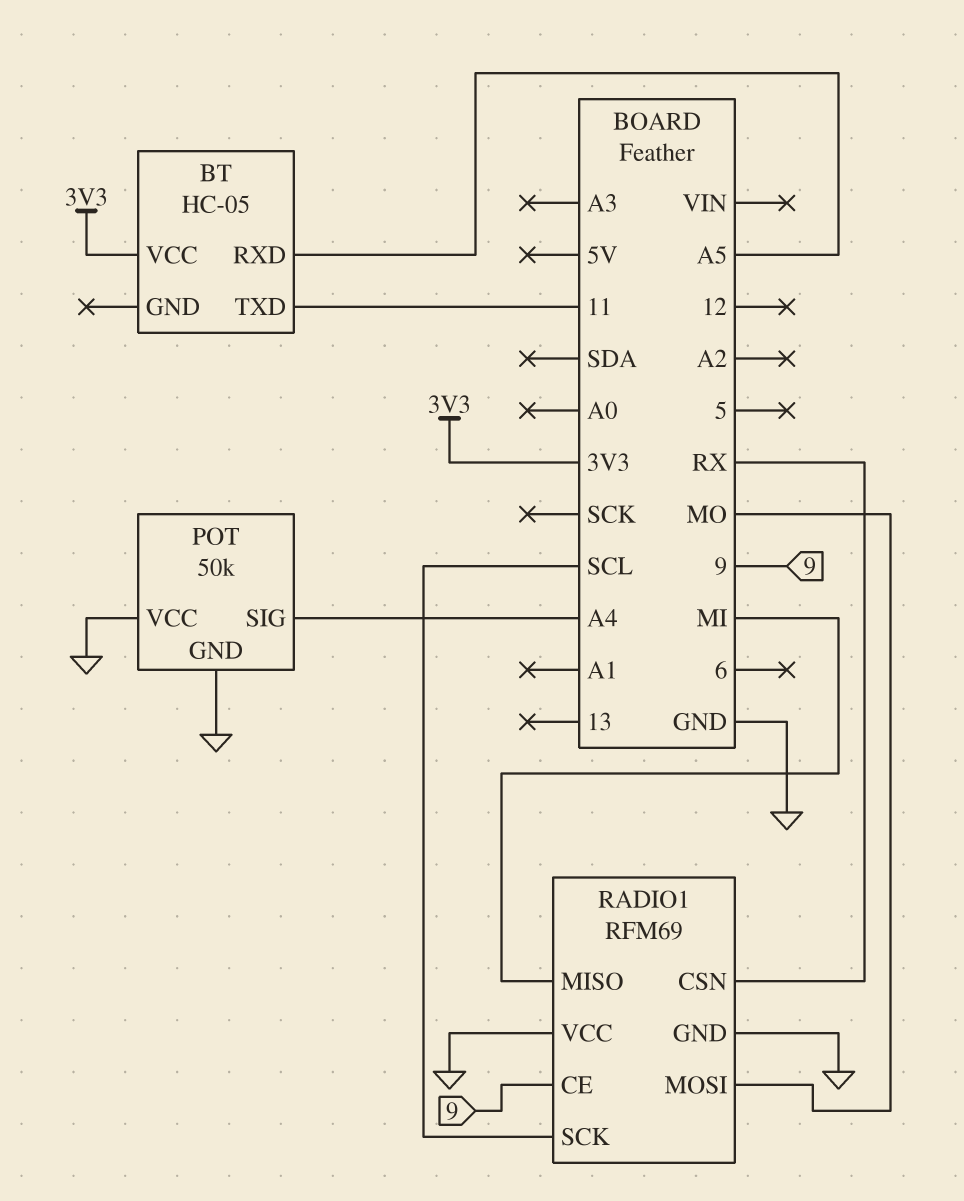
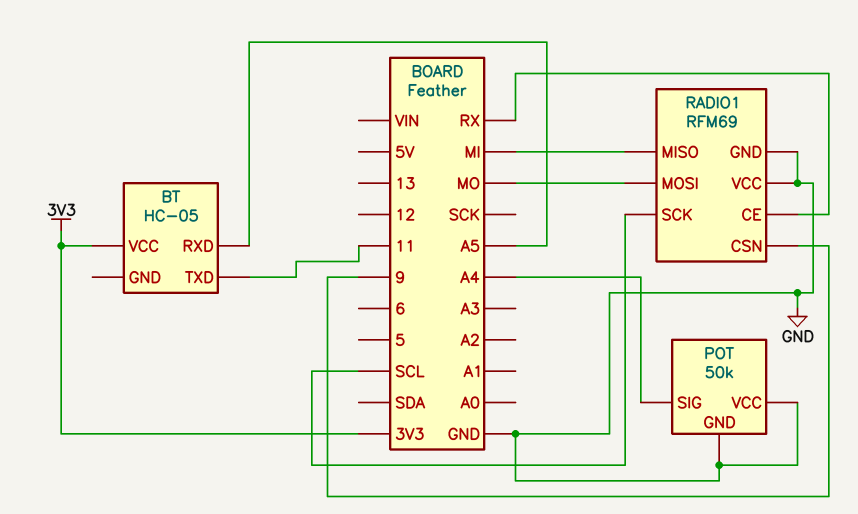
RADIO1 pin CE: 9 -> RX
RADIO1 pin CSN: RX -> 9

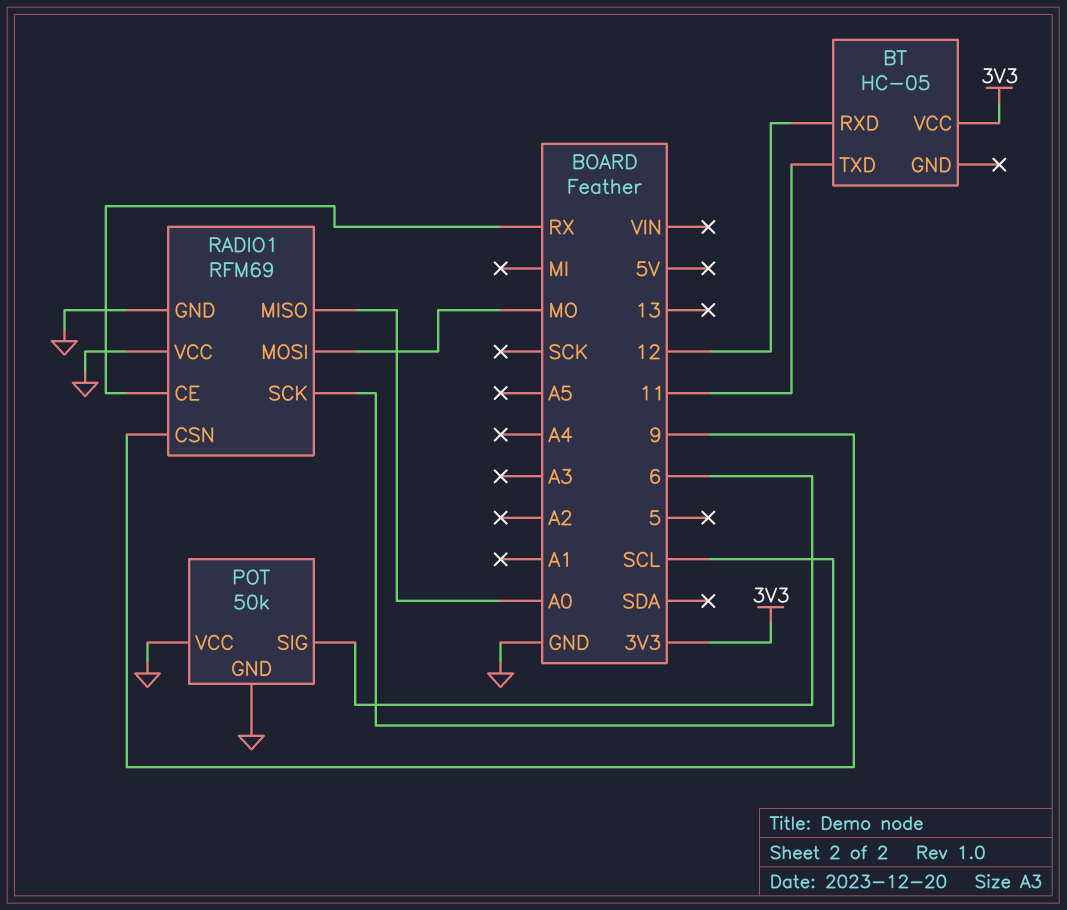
BT pin RXD: A5 -> 12
POT pin SIG: A4 -> 6
RADIO1 pin MISO: MI -> A0

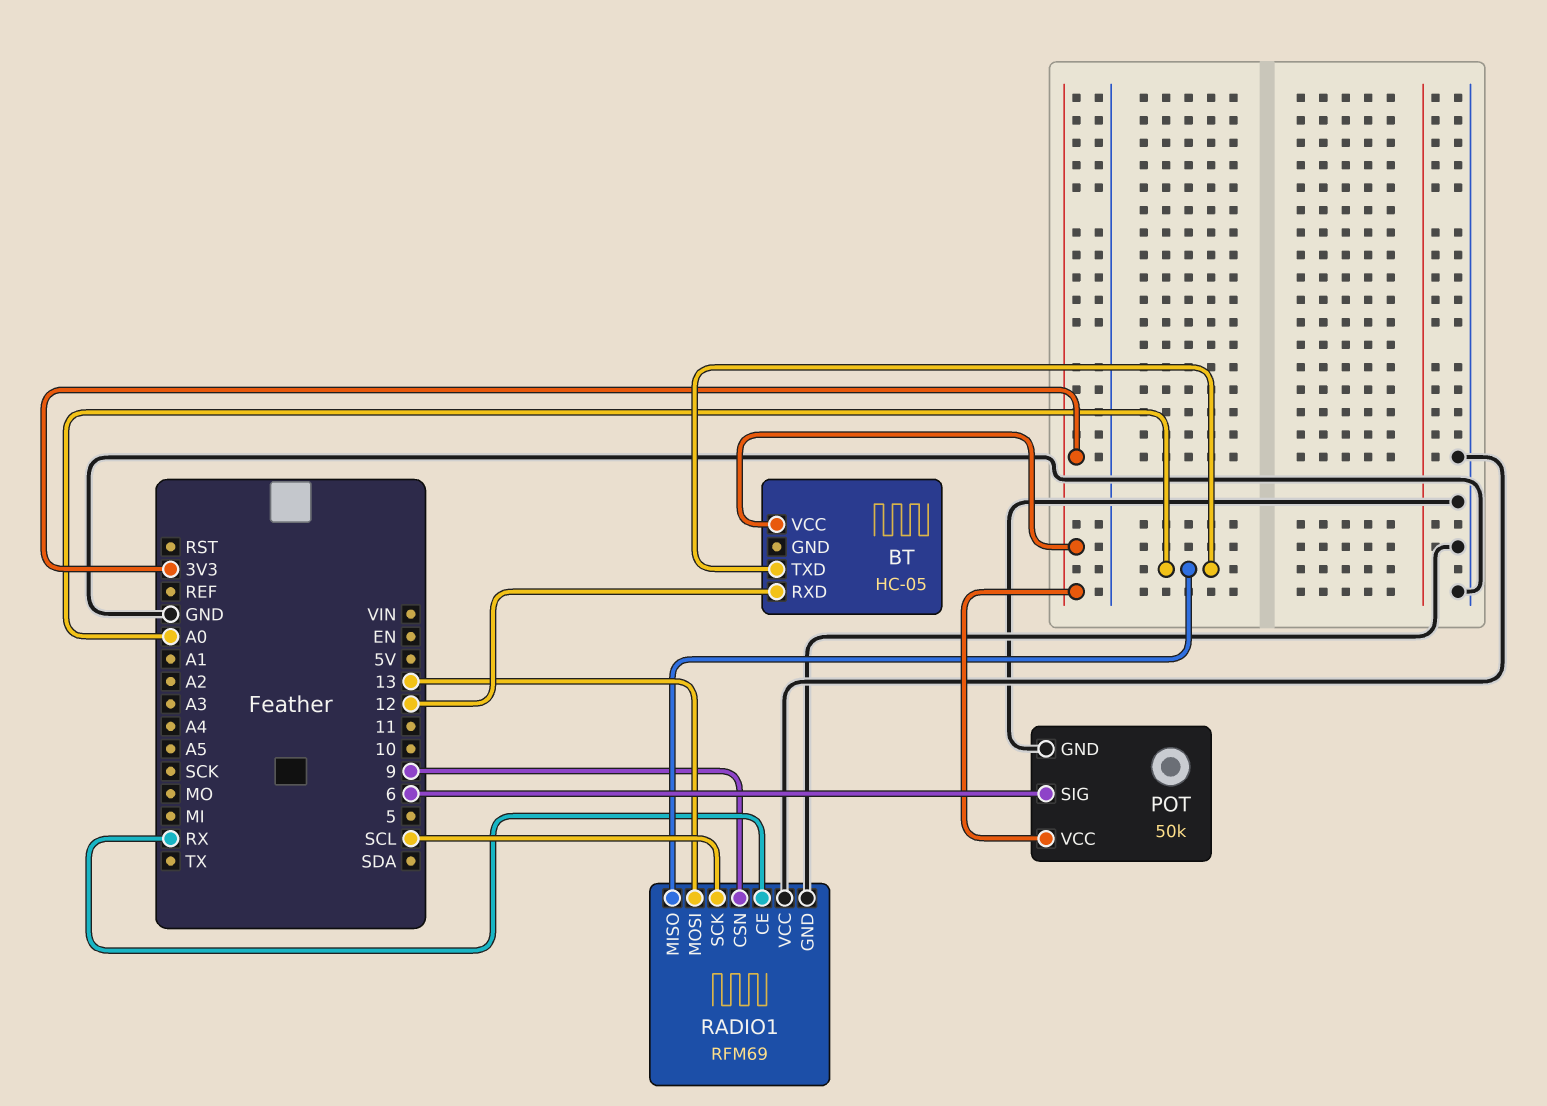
BT pin TXD: 11 -> A0
POT pin VCC: GND -> 3V3
RADIO1 pin MOSI: MO -> 13

